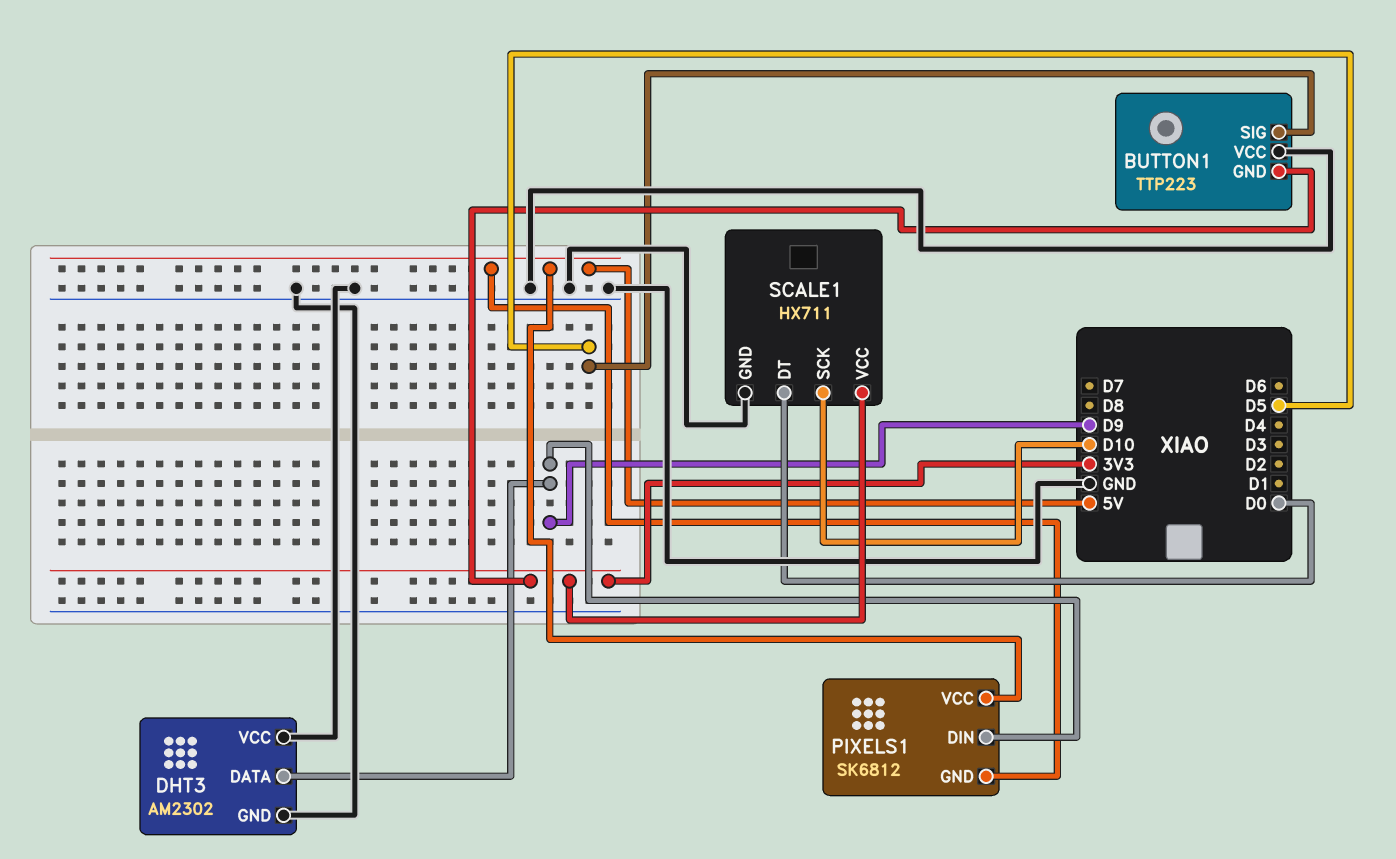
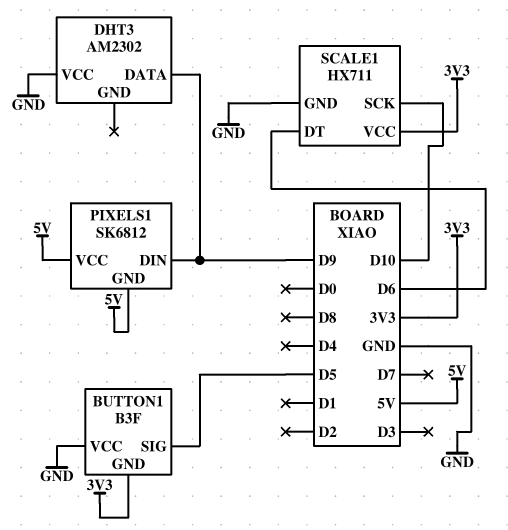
BUTTON1: TTP223 -> B3F
DHT3 pin GND: GND -> none
SCALE1 pin DT: D0 -> D6

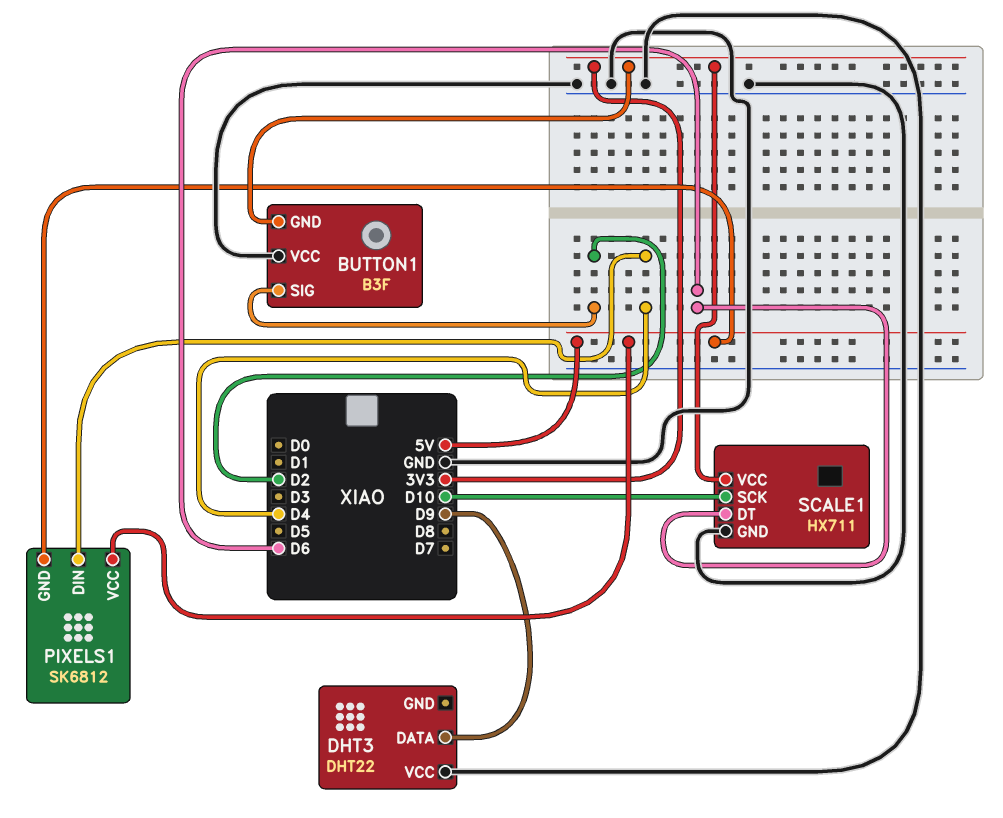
BUTTON1 pin SIG: D5 -> D2
DHT3: AM2302 -> DHT22
PIXELS1 pin DIN: D9 -> D4

